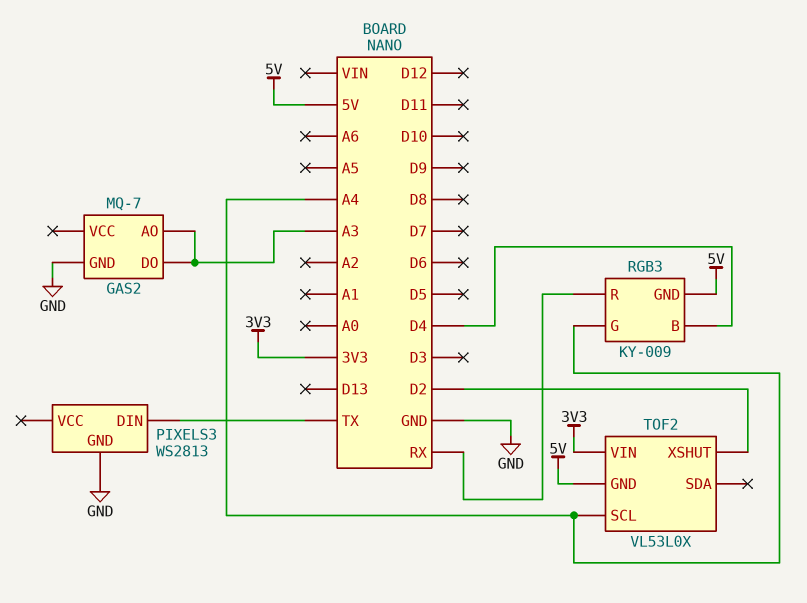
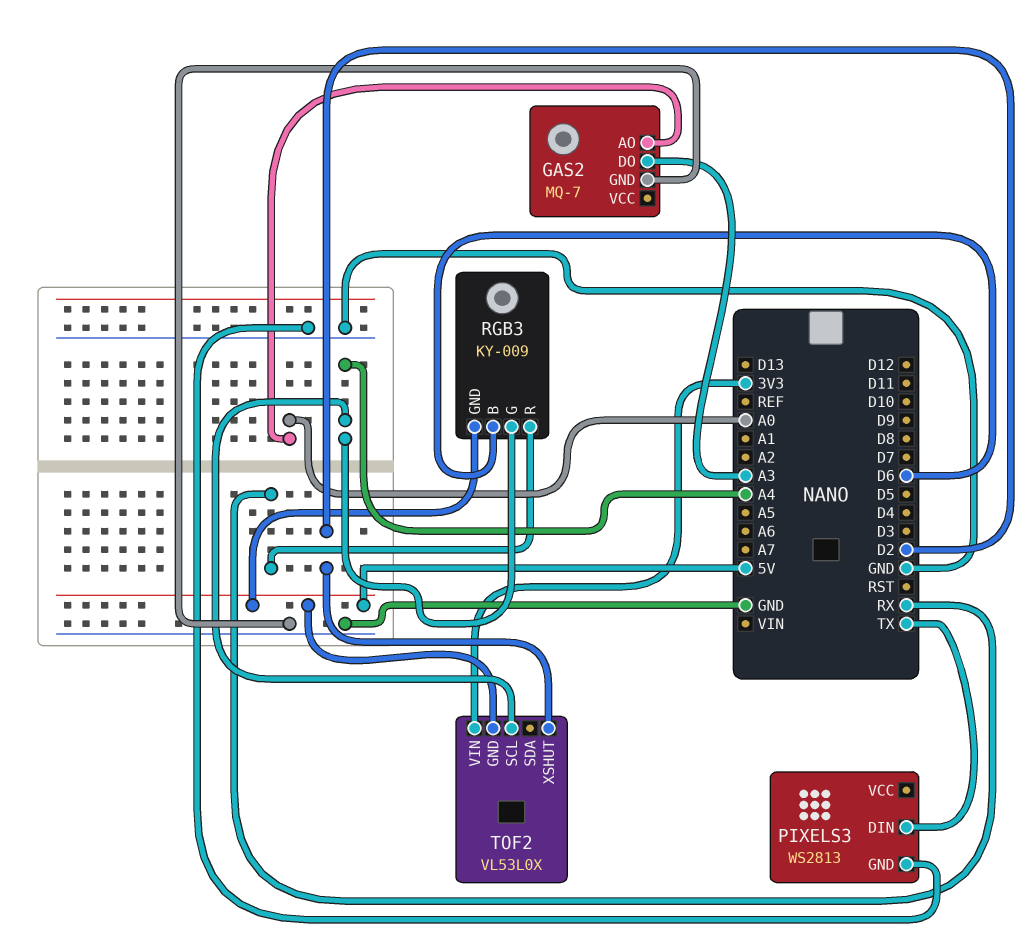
GAS2 pin AO: A3 -> A0
RGB3 pin B: D4 -> D6

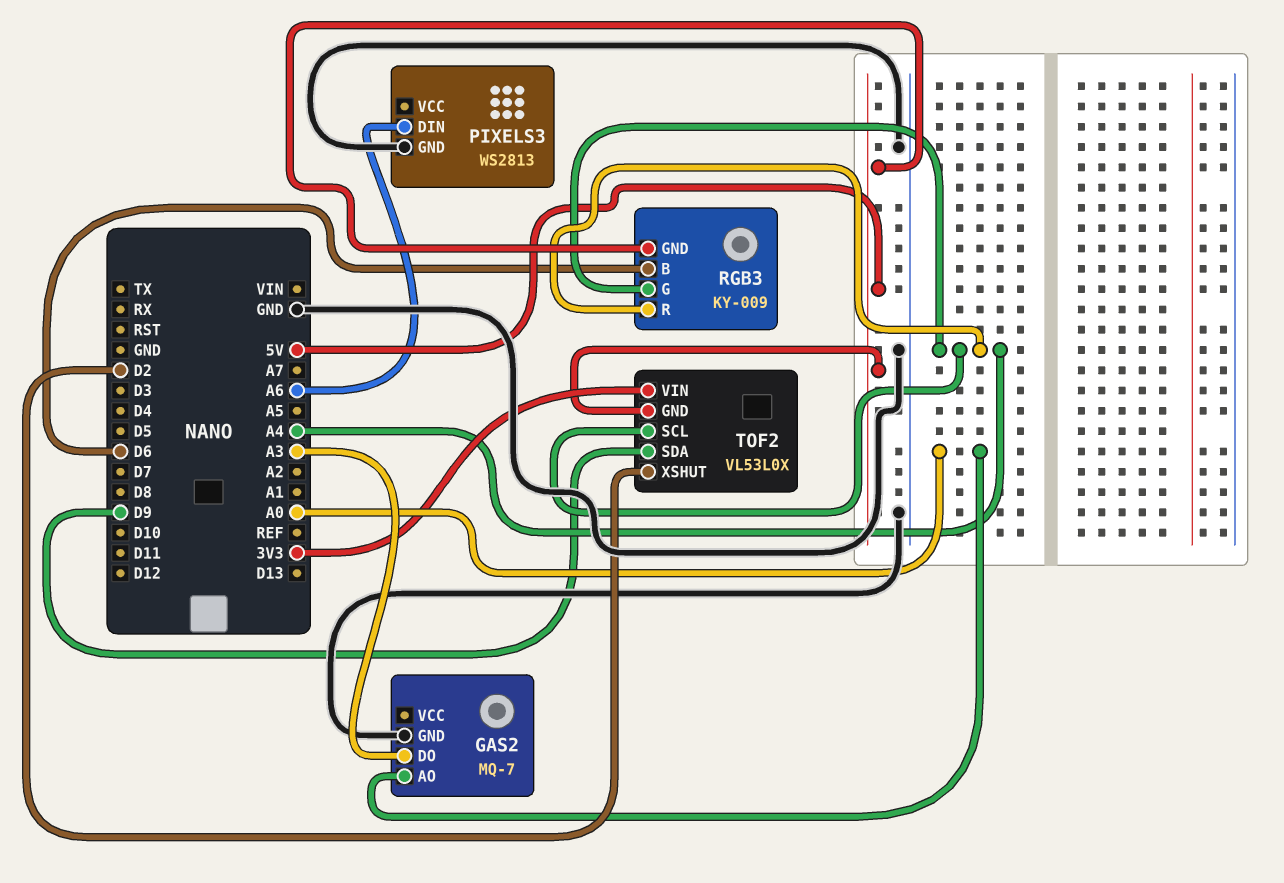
PIXELS3 pin DIN: TX -> A6
RGB3 pin R: RX -> A4
TOF2 pin SDA: none -> D9

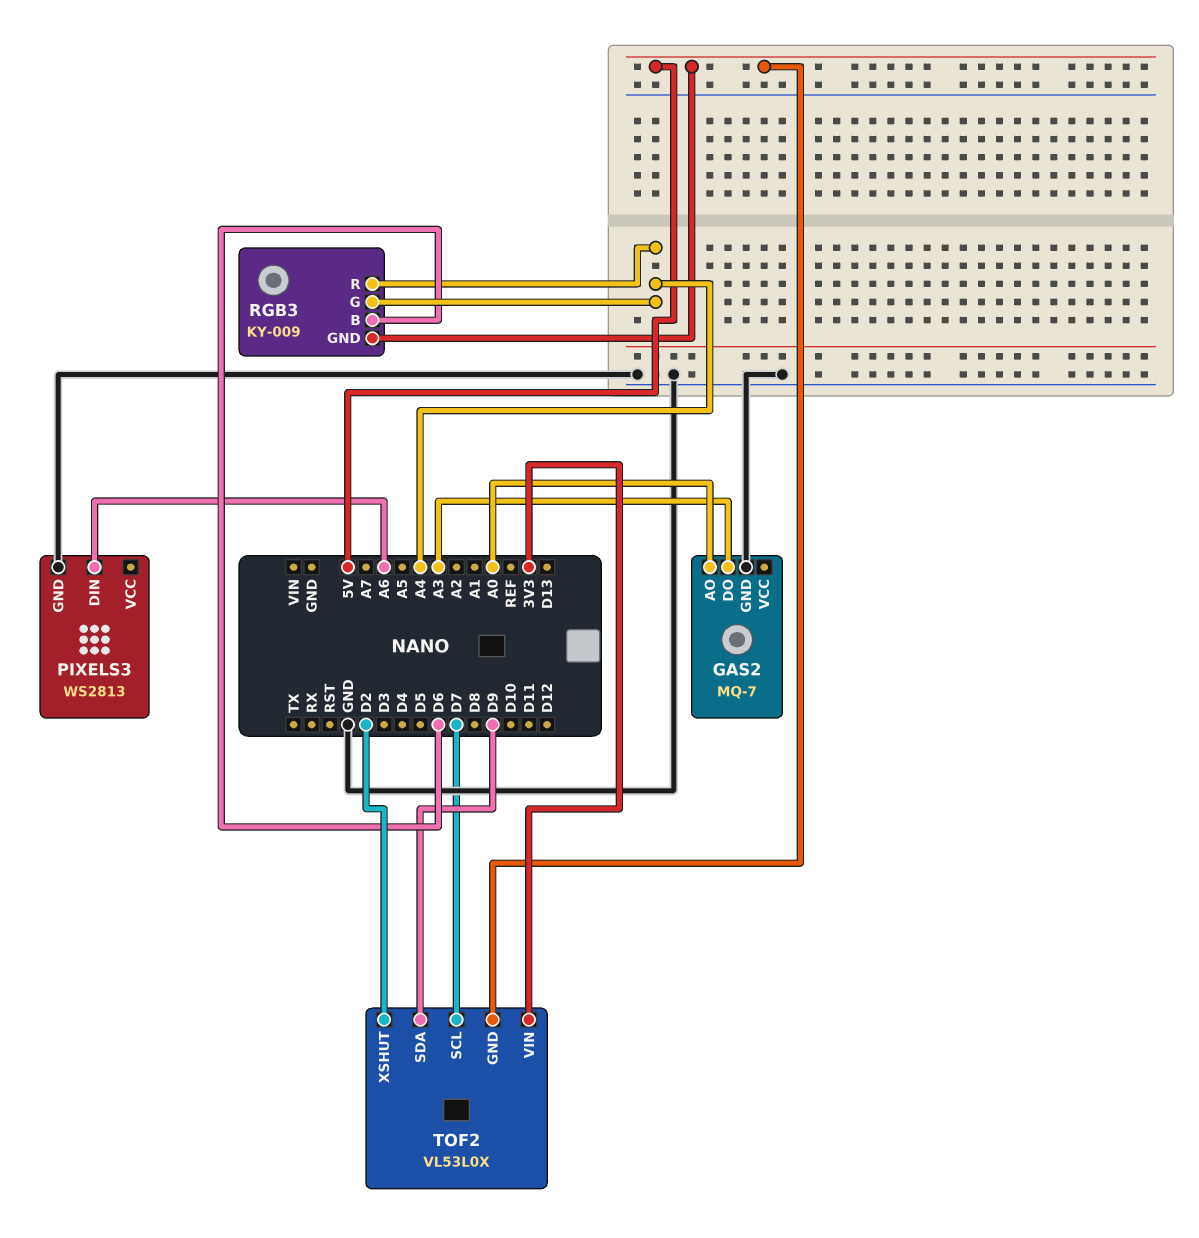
TOF2 pin SCL: A4 -> D7

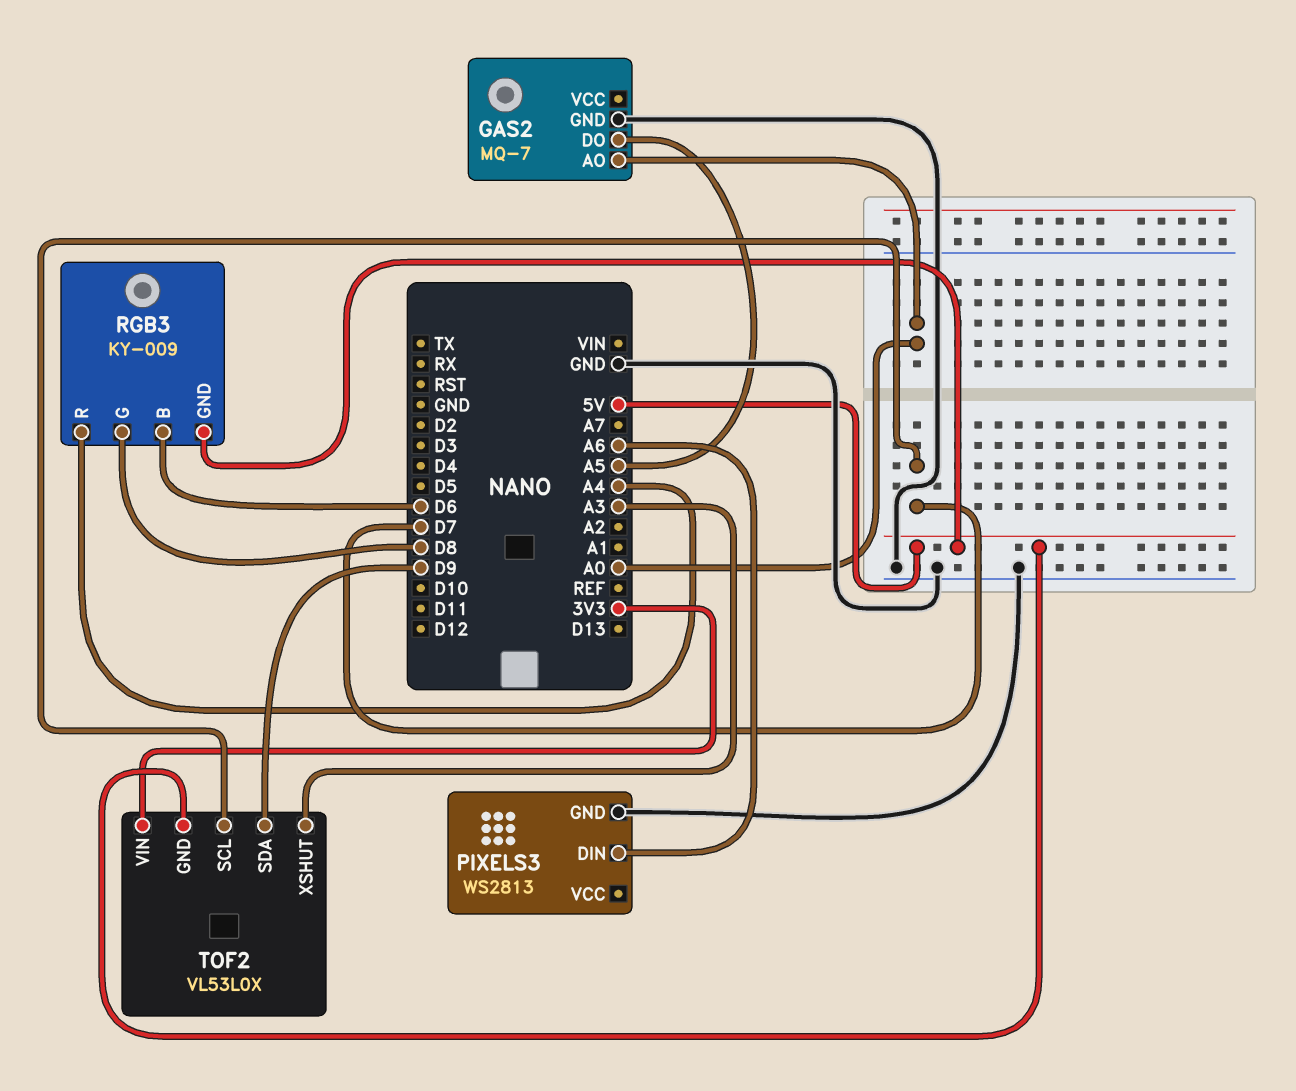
GAS2 pin DO: A3 -> A5
RGB3 pin G: A4 -> D8
TOF2 pin XSHUT: D2 -> A3

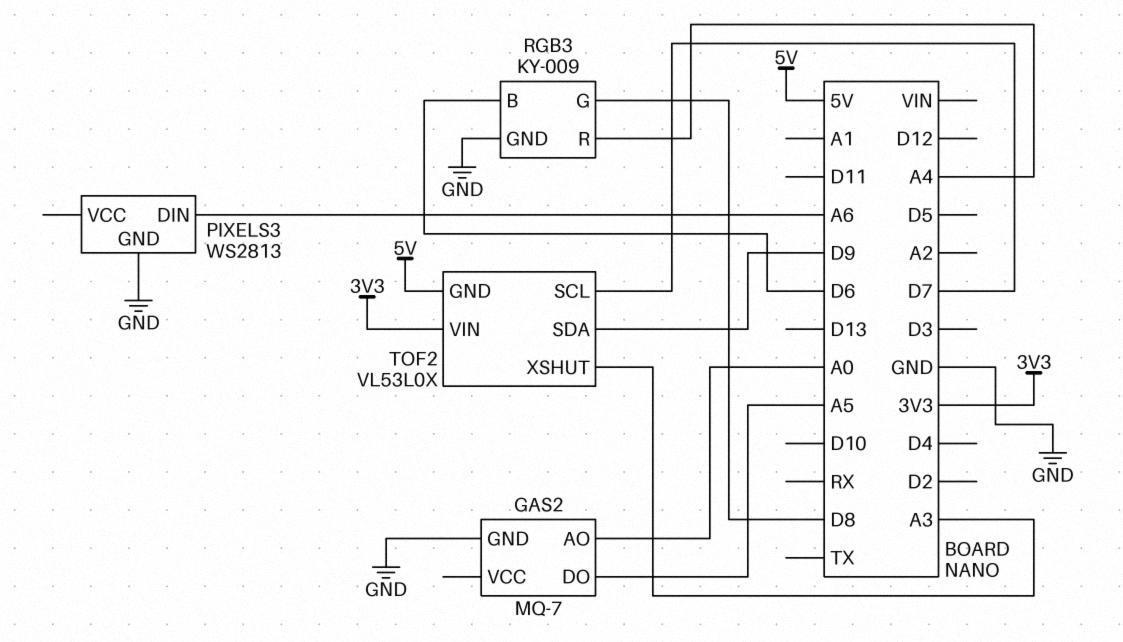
RGB3 pin GND: 5V -> GND

